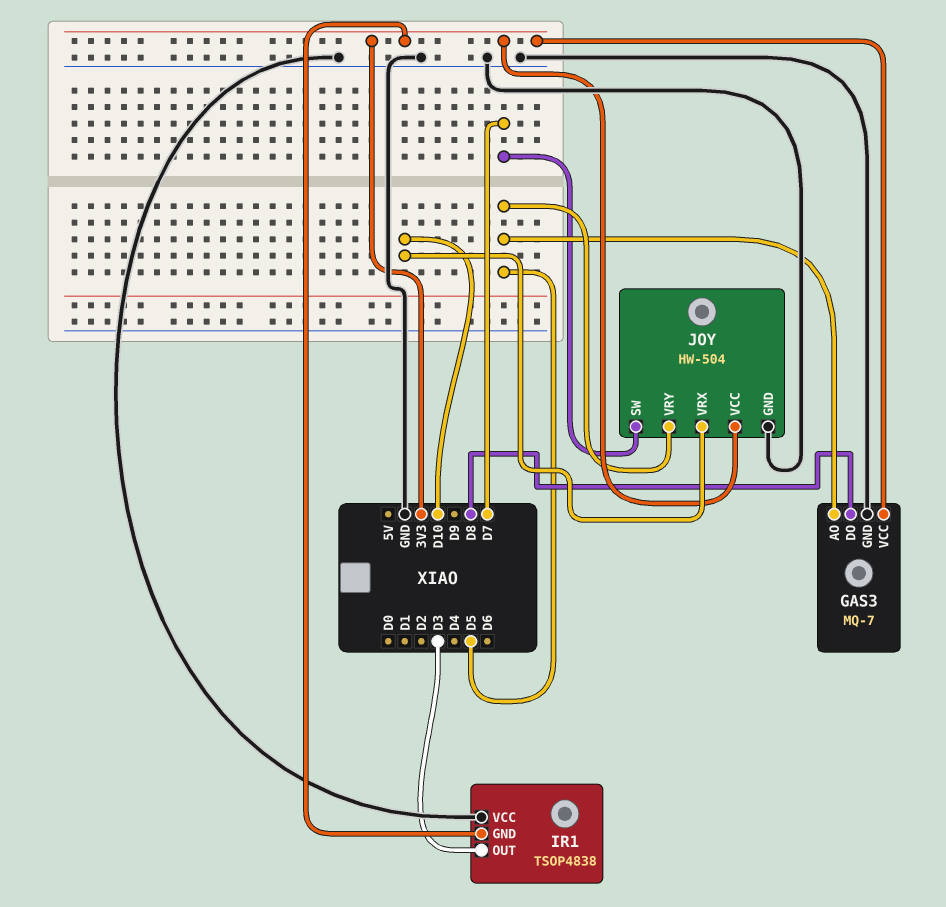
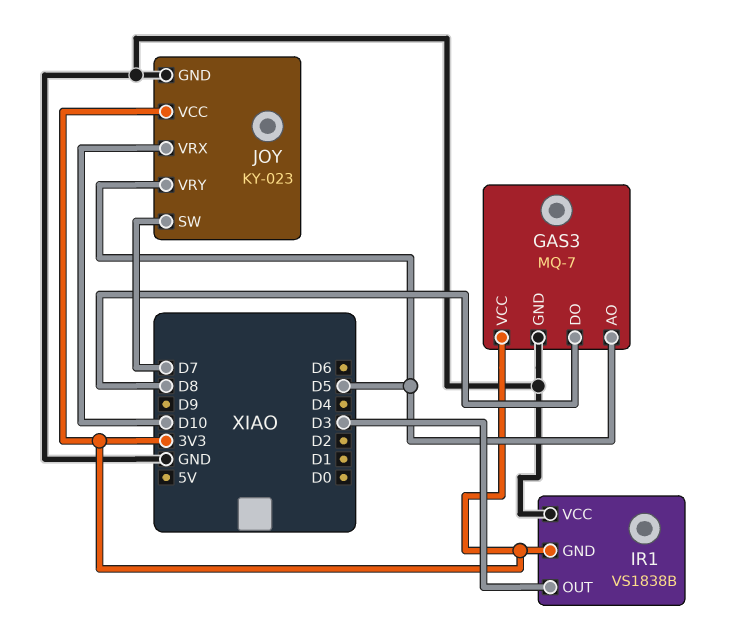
IR1: TSOP4838 -> VS1838B
JOY: HW-504 -> KY-023

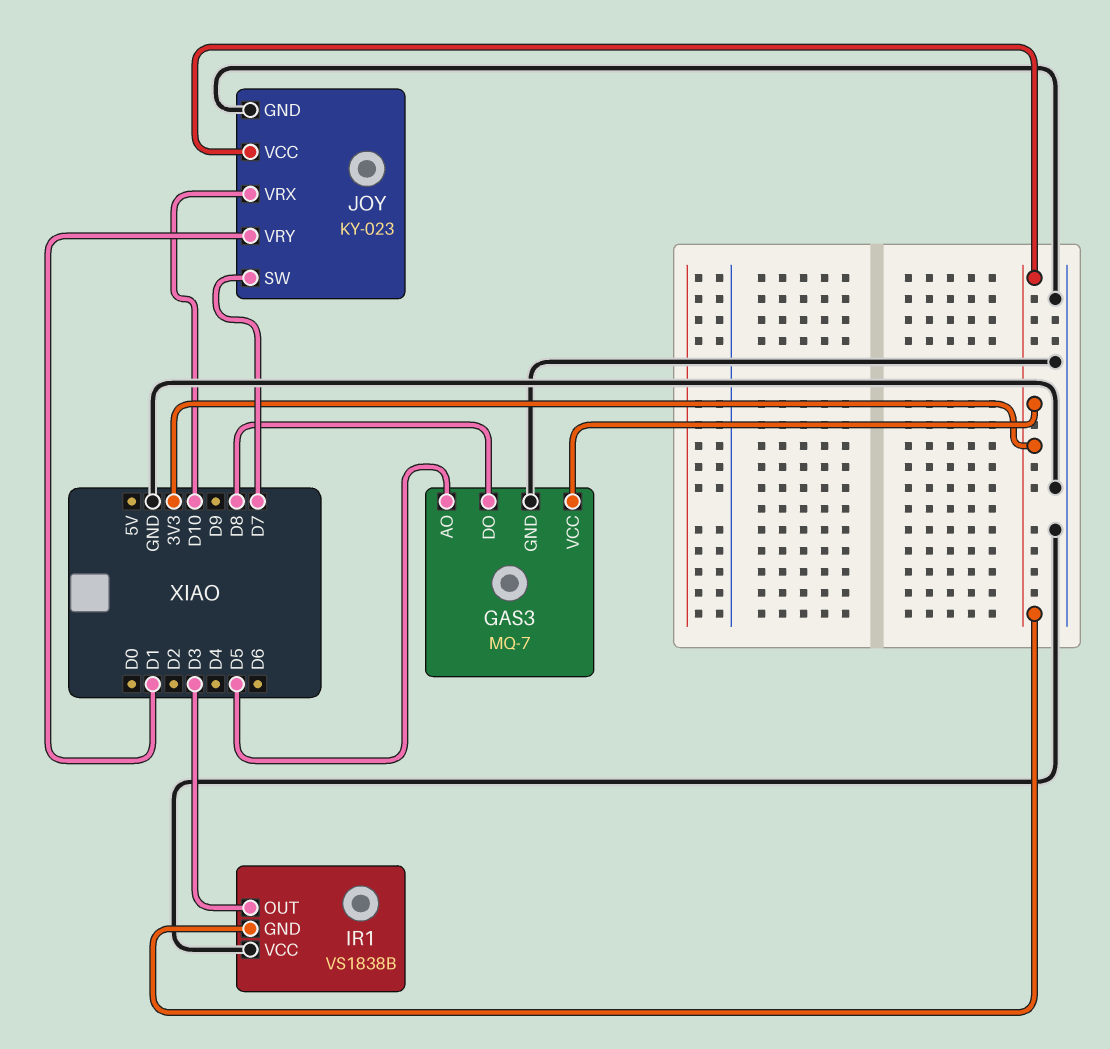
JOY pin VRY: D5 -> D1

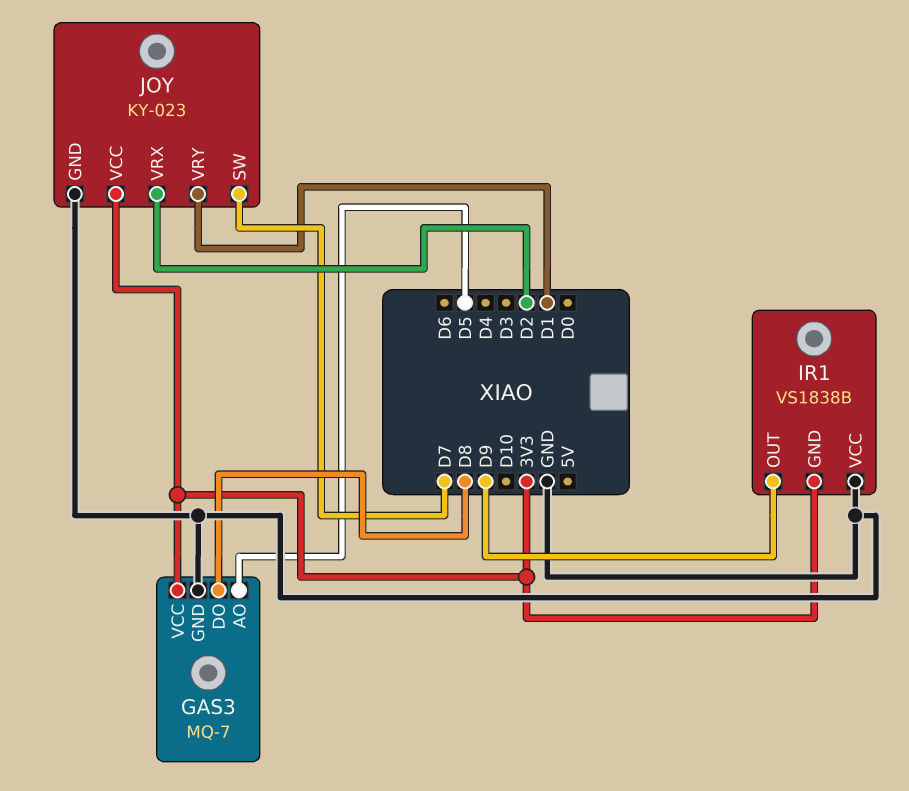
IR1 pin OUT: D3 -> D9
JOY pin VRX: D10 -> D2

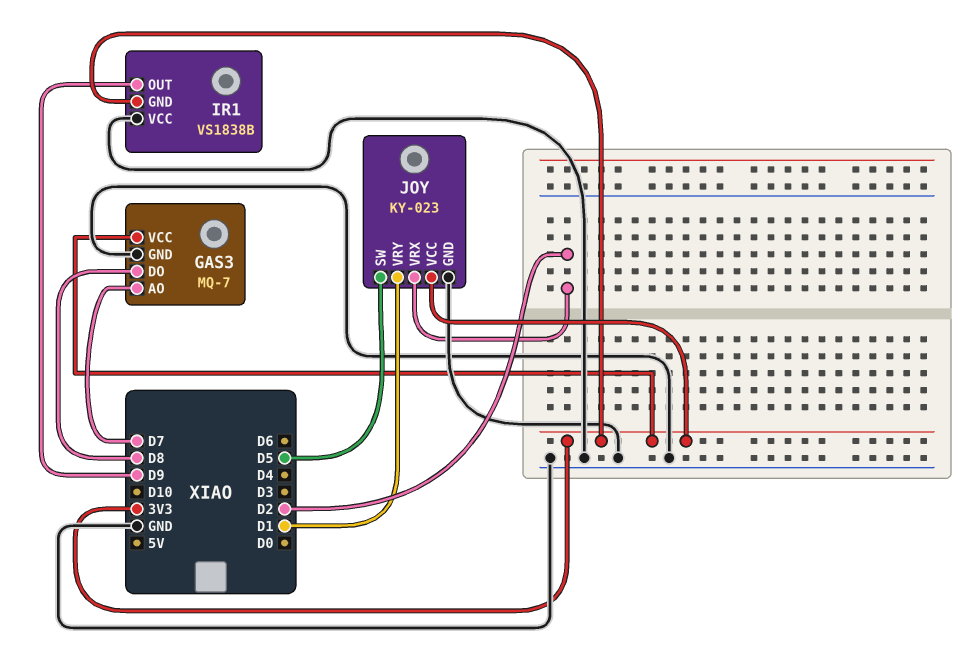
GAS3 pin AO: D5 -> D7
JOY pin SW: D7 -> D5

